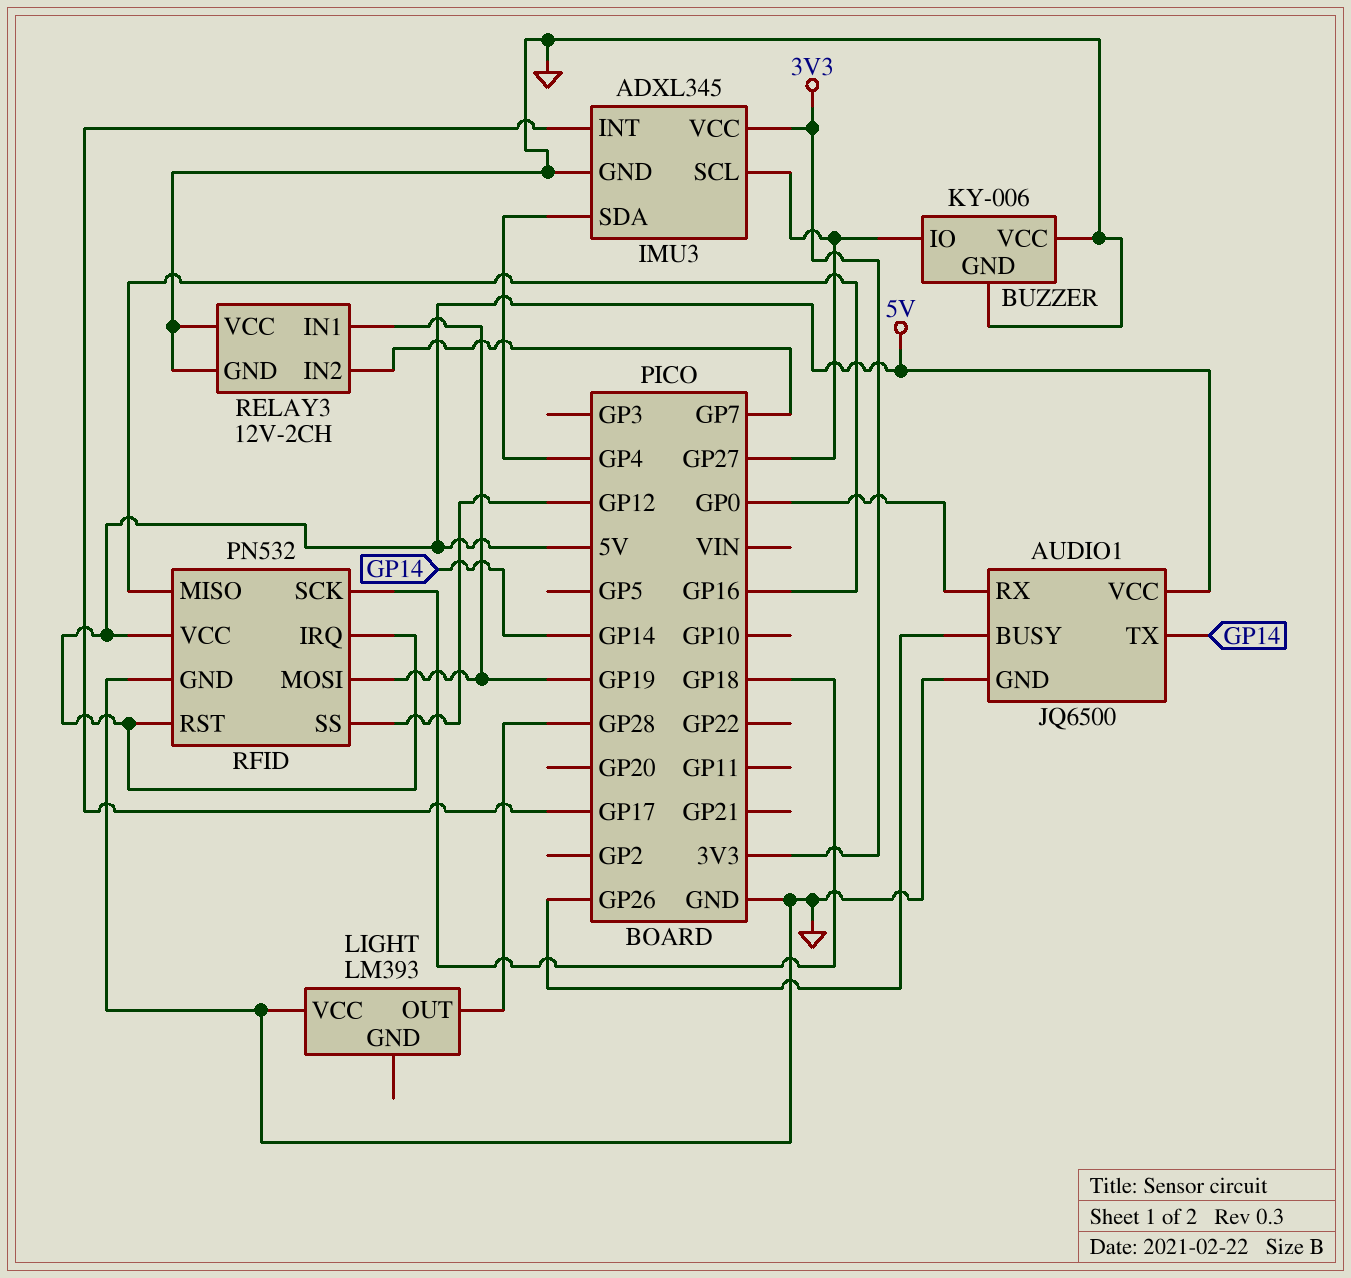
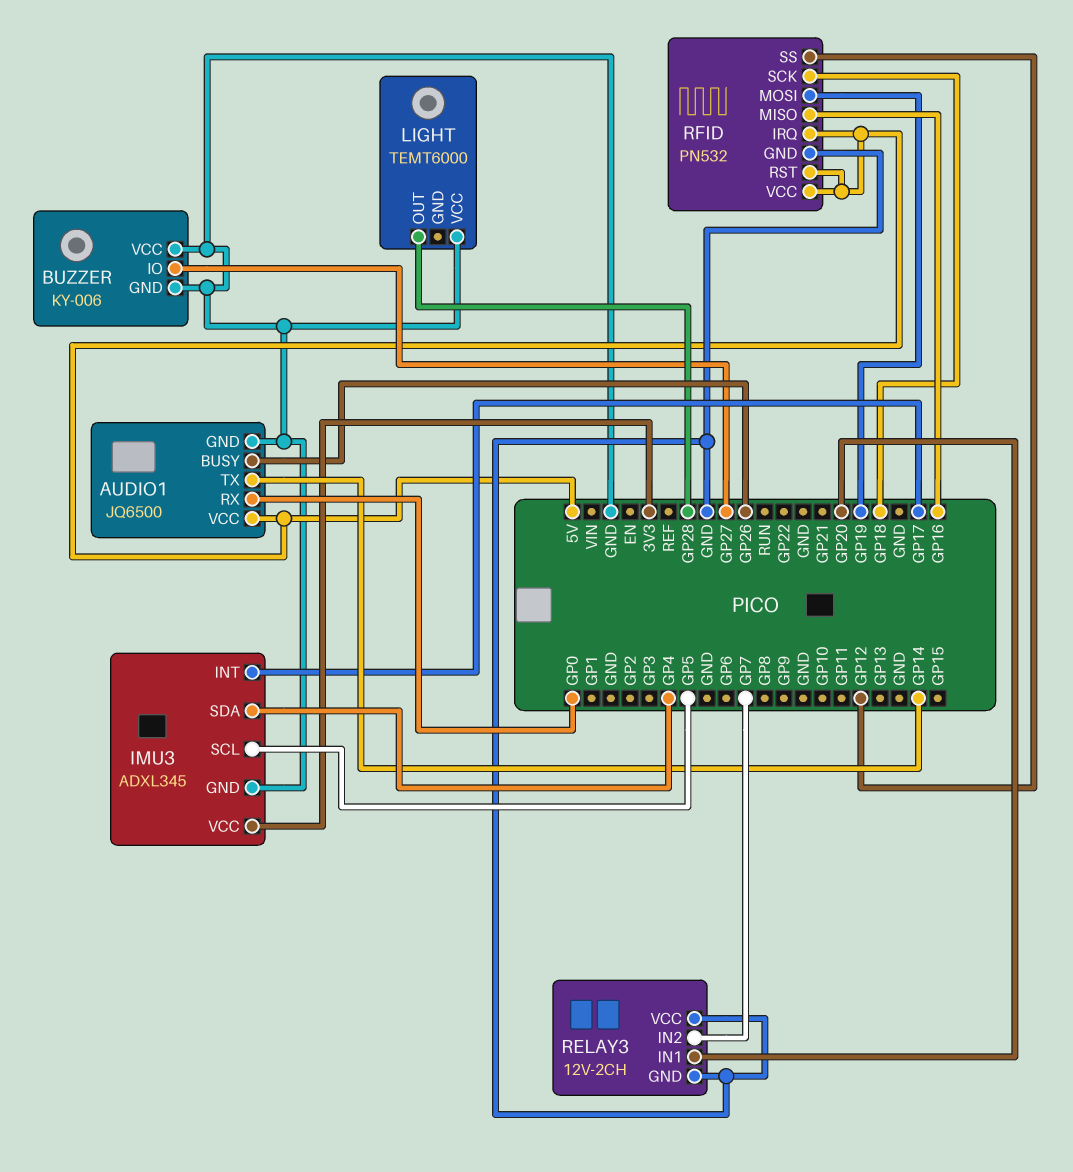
IMU3 pin SCL: GP27 -> GP5
LIGHT: LM393 -> TEMT6000
RELAY3 pin IN1: GP19 -> GP20

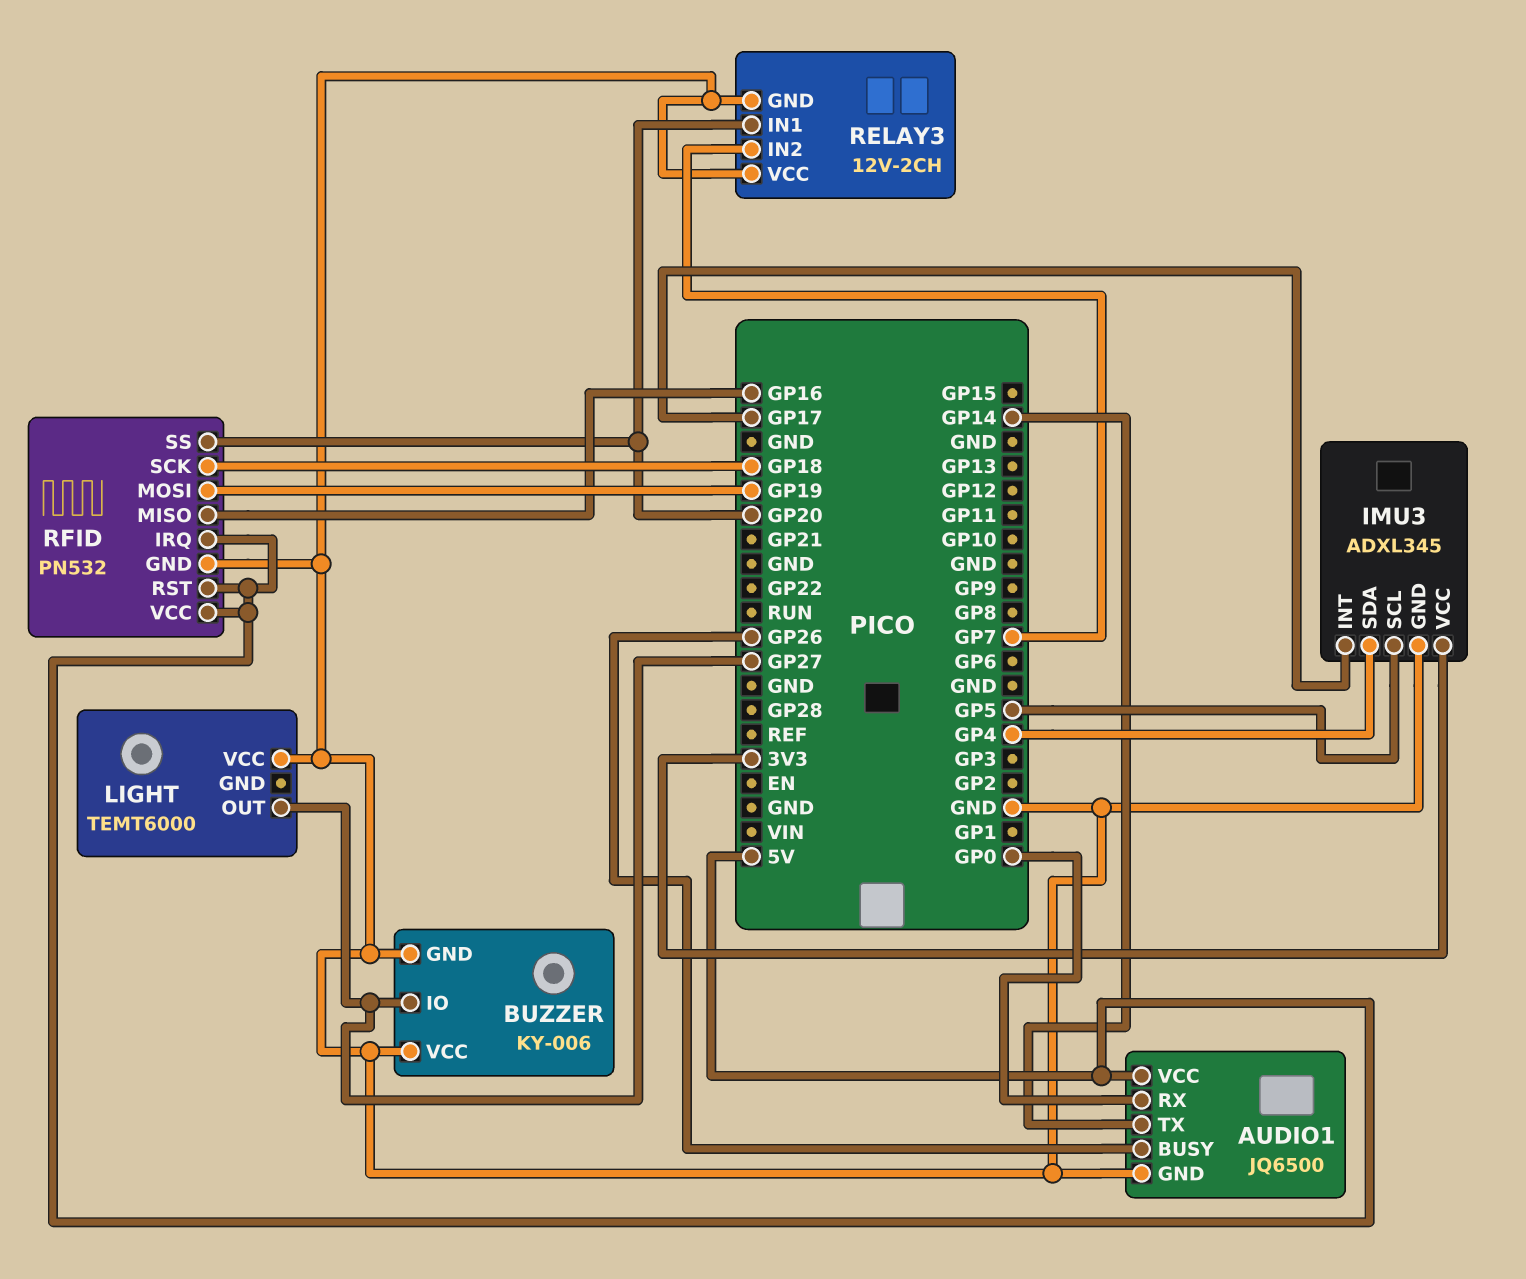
LIGHT pin OUT: GP28 -> GP27
RFID pin SS: GP12 -> GP20

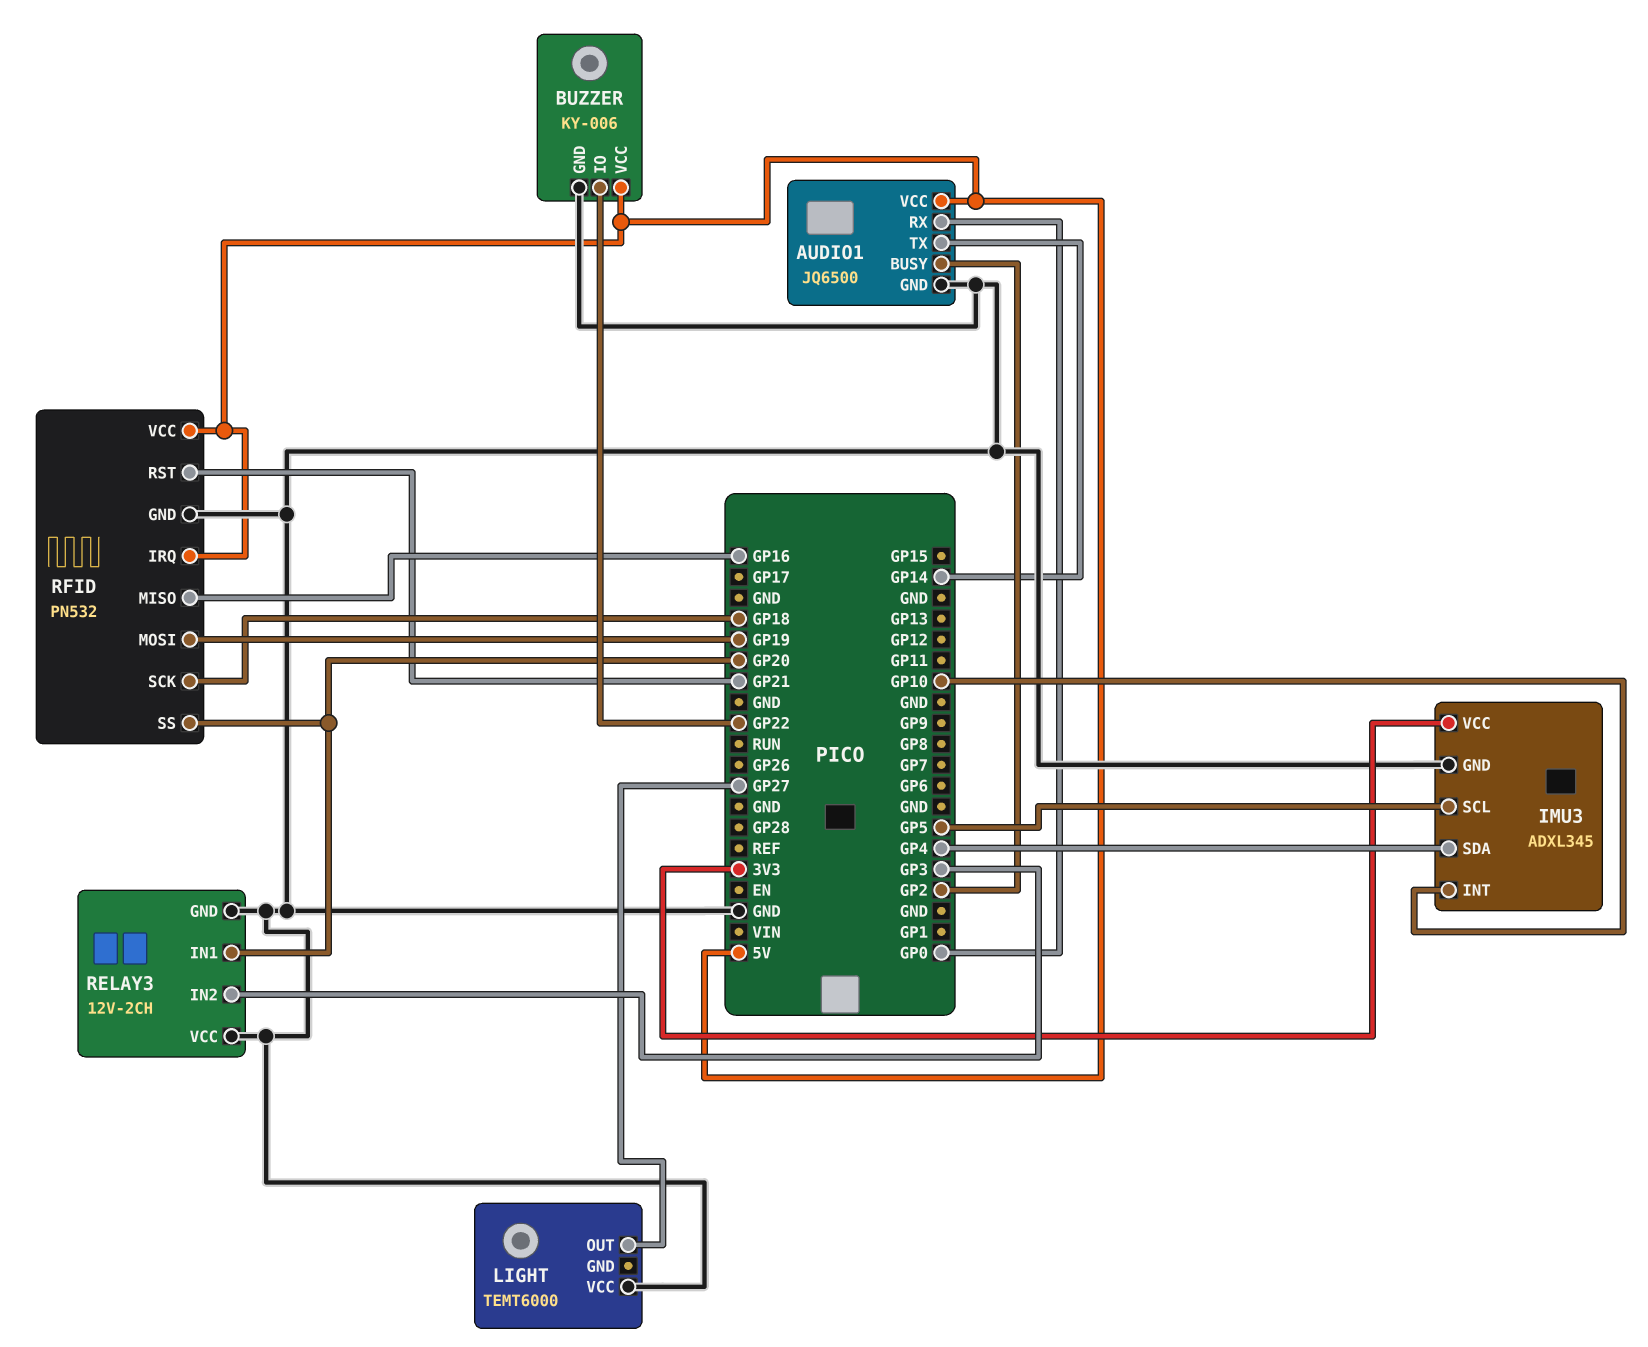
AUDIO1 pin BUSY: GP26 -> GP2
BUZZER pin IO: GP27 -> GP22
BUZZER pin VCC: GND -> 5V
IMU3 pin INT: GP17 -> GP10
RELAY3 pin IN2: GP7 -> GP3
RFID pin RST: 5V -> GP21

